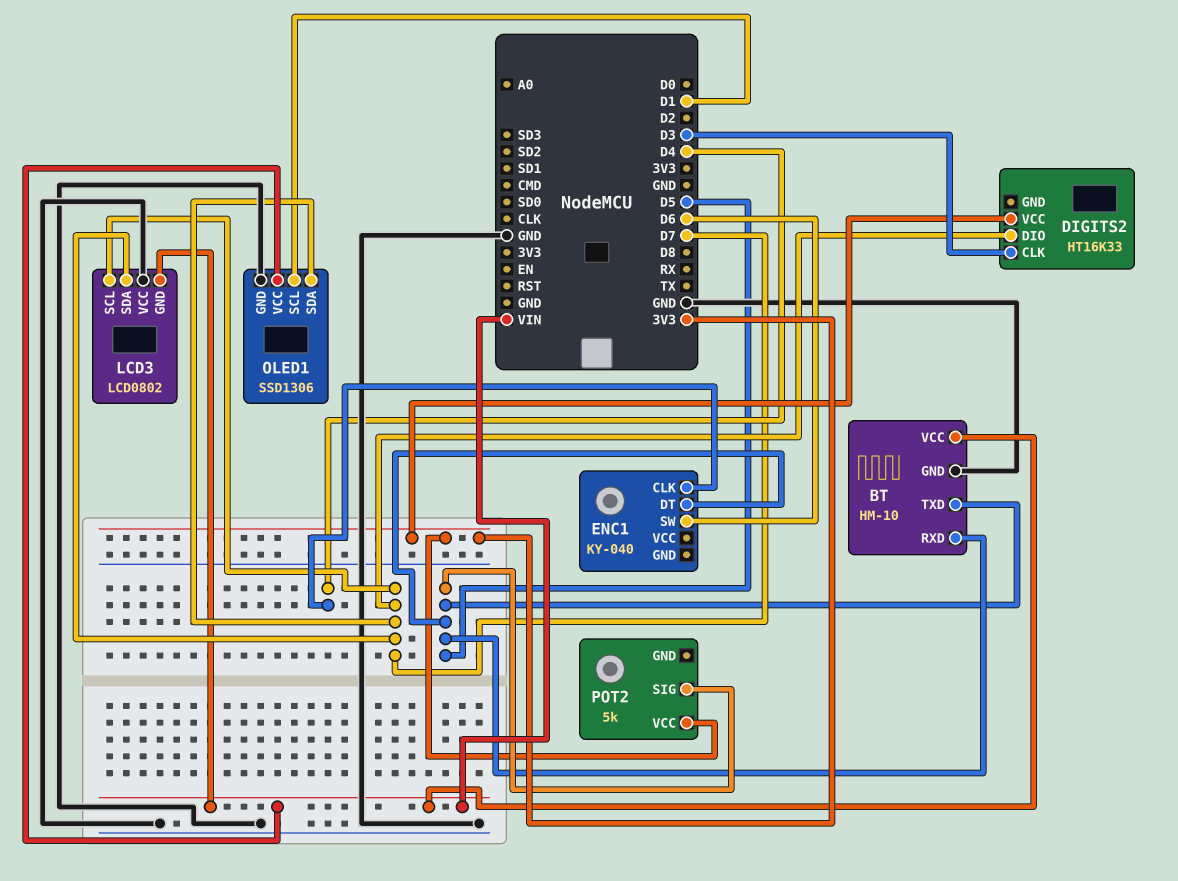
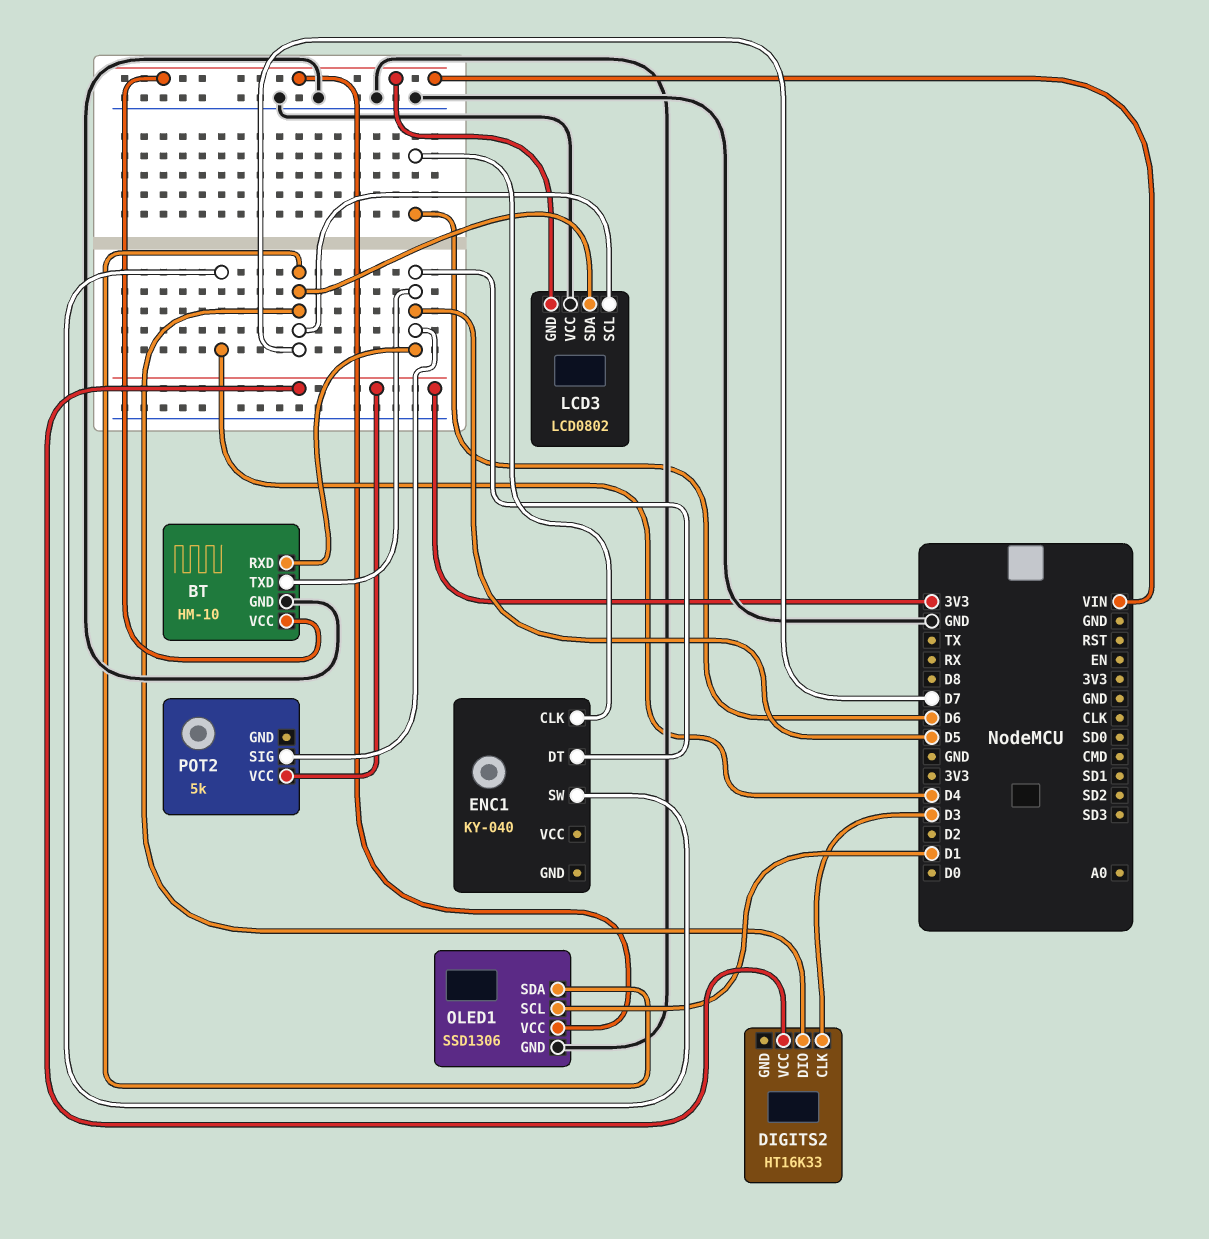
ENC1 pin CLK: D4 -> D6
ENC1 pin SW: D6 -> D4

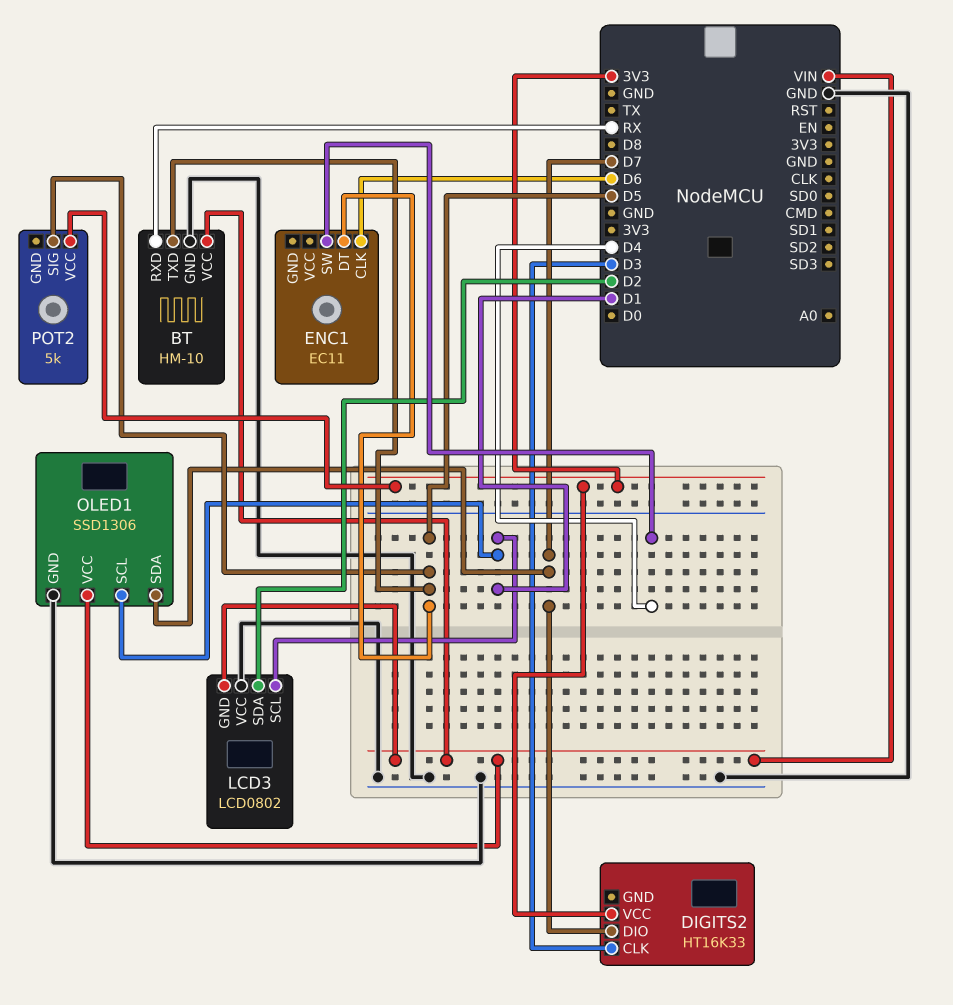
BT pin RXD: D5 -> RX
ENC1: KY-040 -> EC11
LCD3 pin SCL: D7 -> D1
LCD3 pin SDA: D7 -> D2

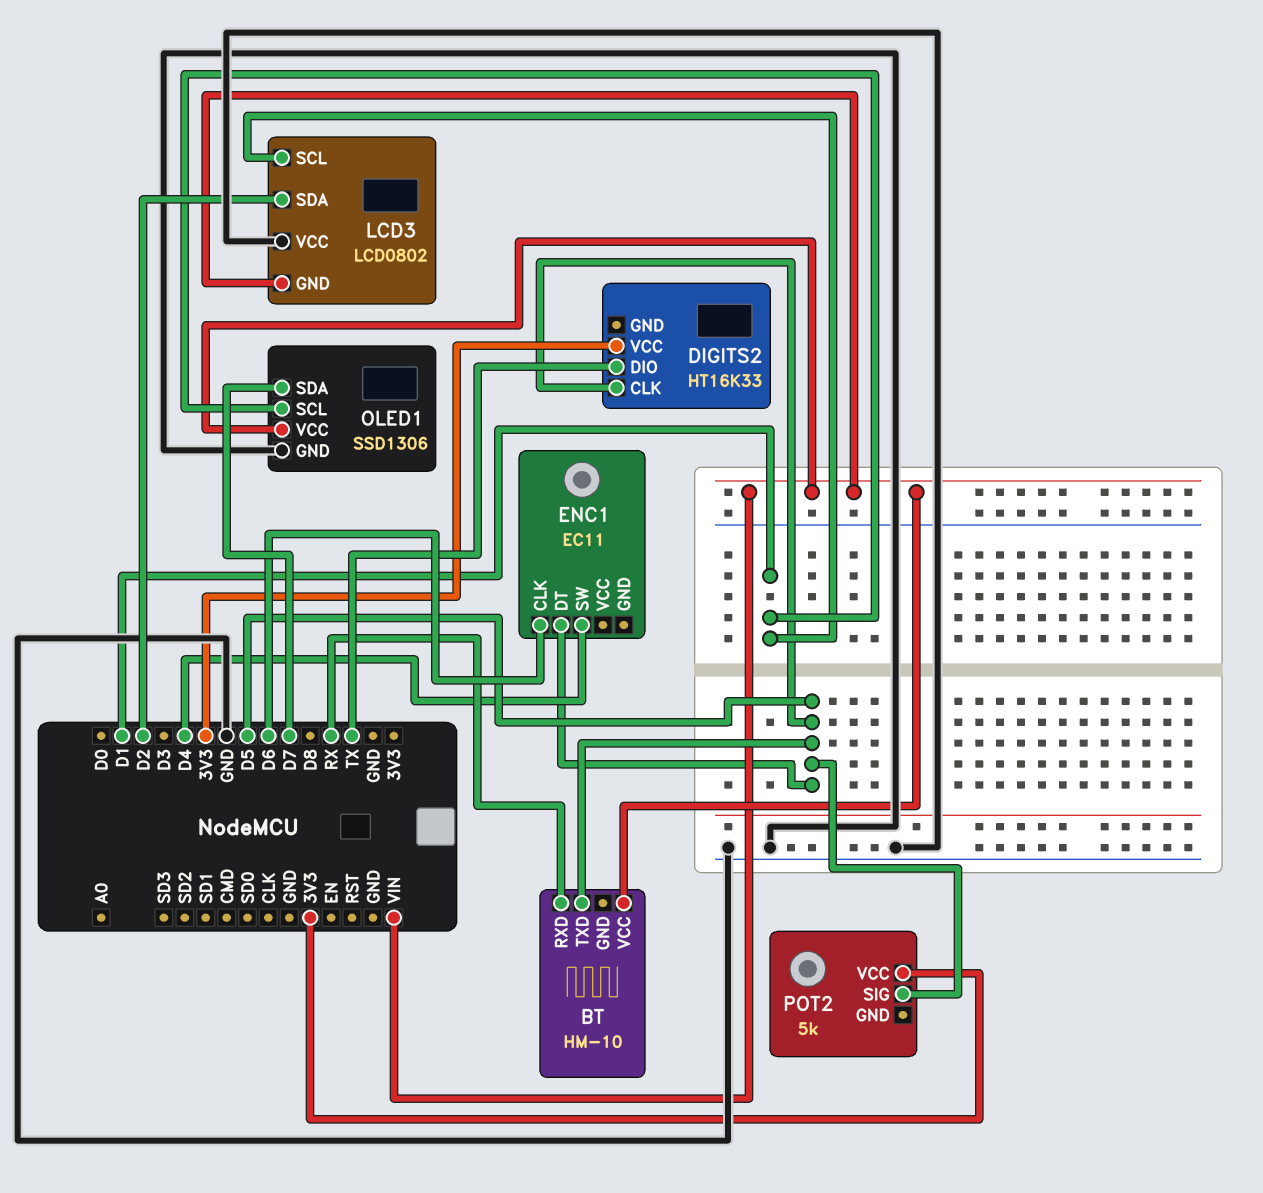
BT pin GND: GND -> none
DIGITS2 pin CLK: D3 -> D5
DIGITS2 pin DIO: D7 -> TX

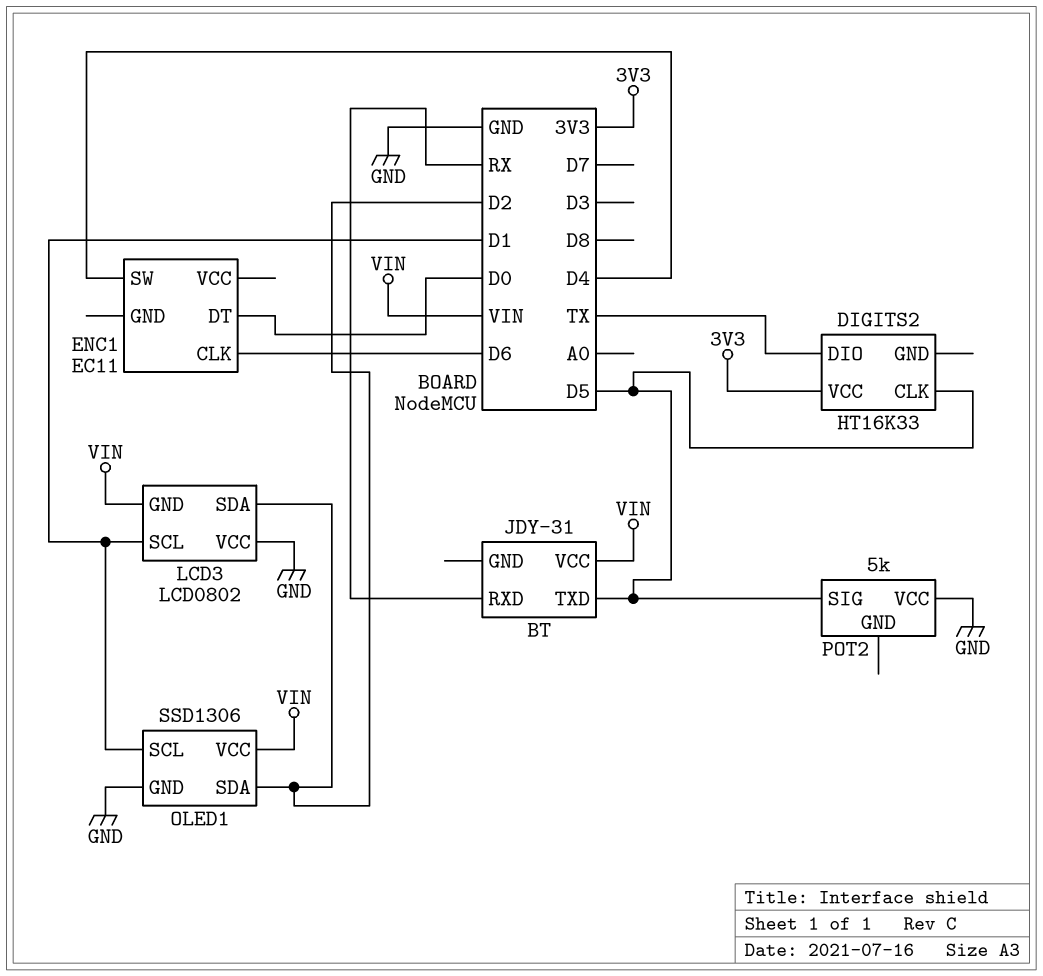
BT: HM-10 -> JDY-31
ENC1 pin DT: D5 -> D0
OLED1 pin SDA: D7 -> D2
POT2 pin VCC: 3V3 -> GND

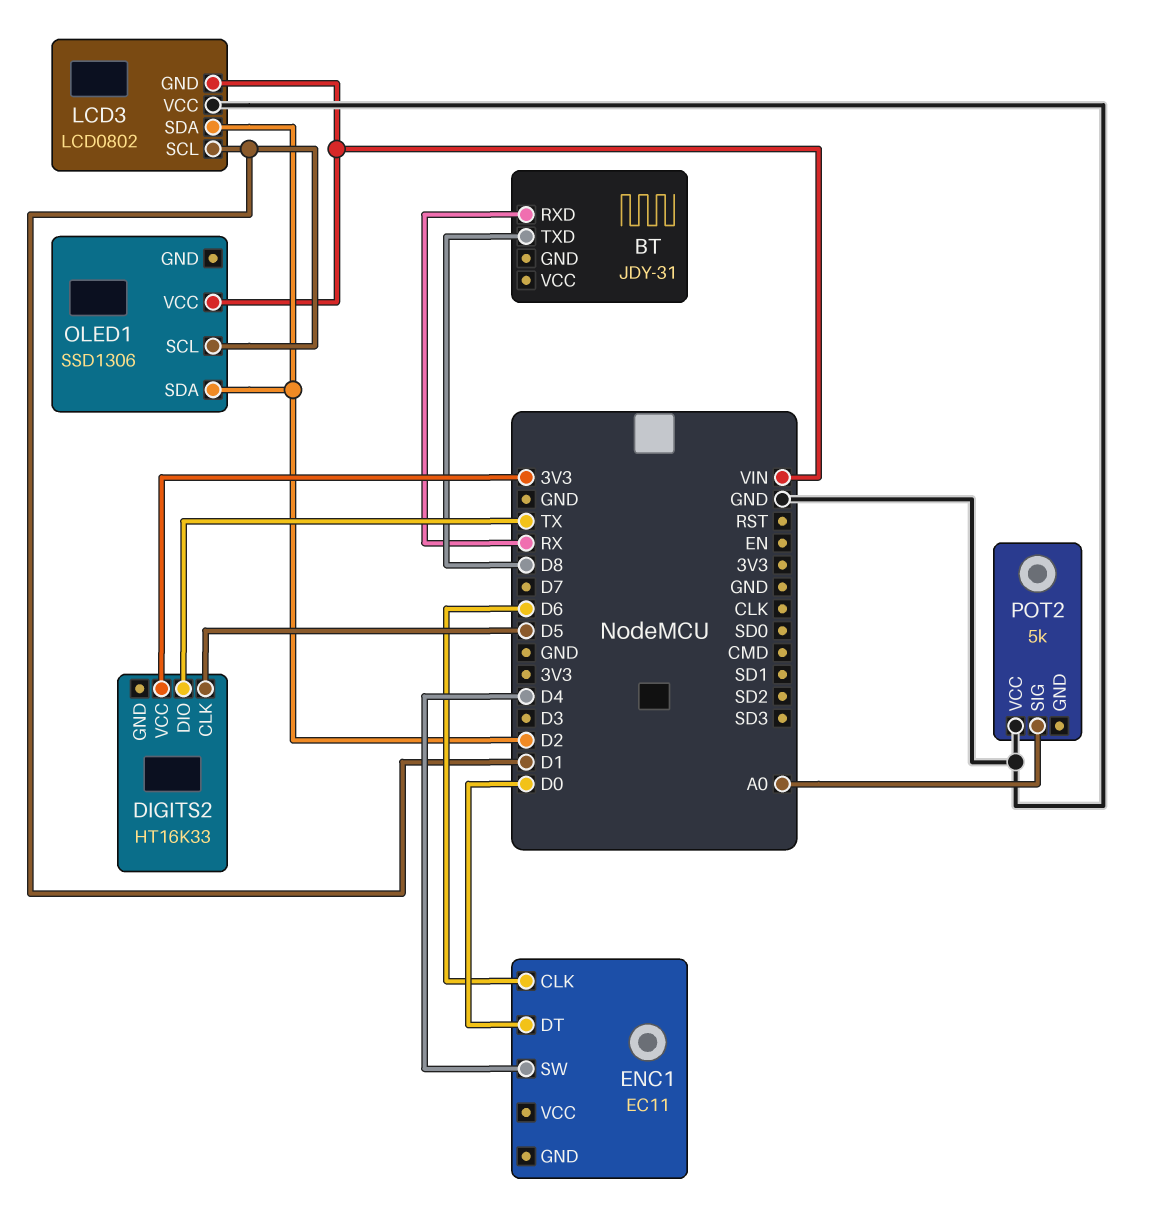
BT pin TXD: D5 -> D8
BT pin VCC: VIN -> none
OLED1 pin GND: GND -> none
POT2 pin SIG: D5 -> A0

